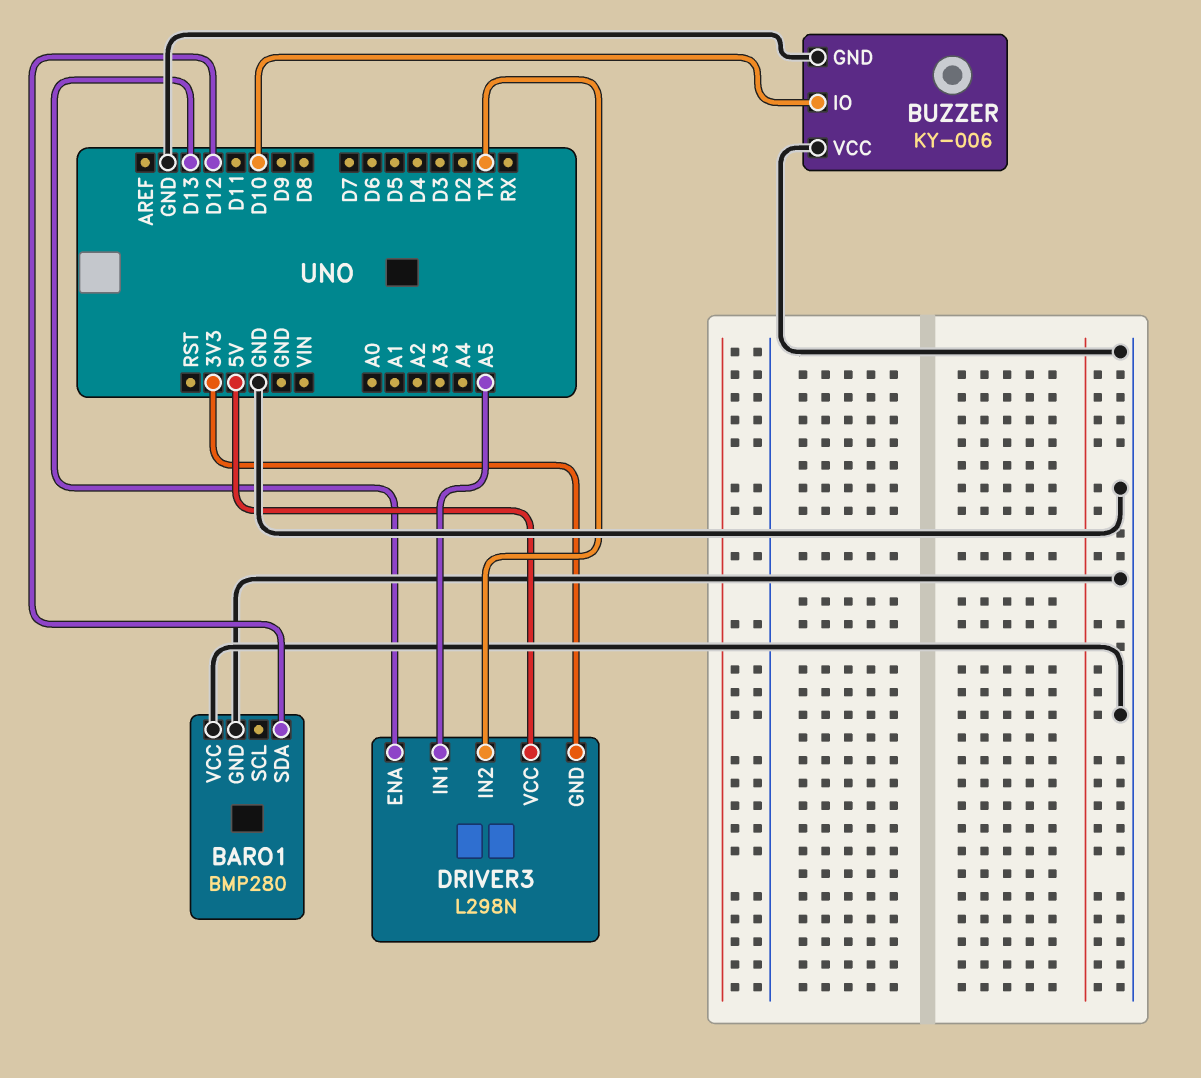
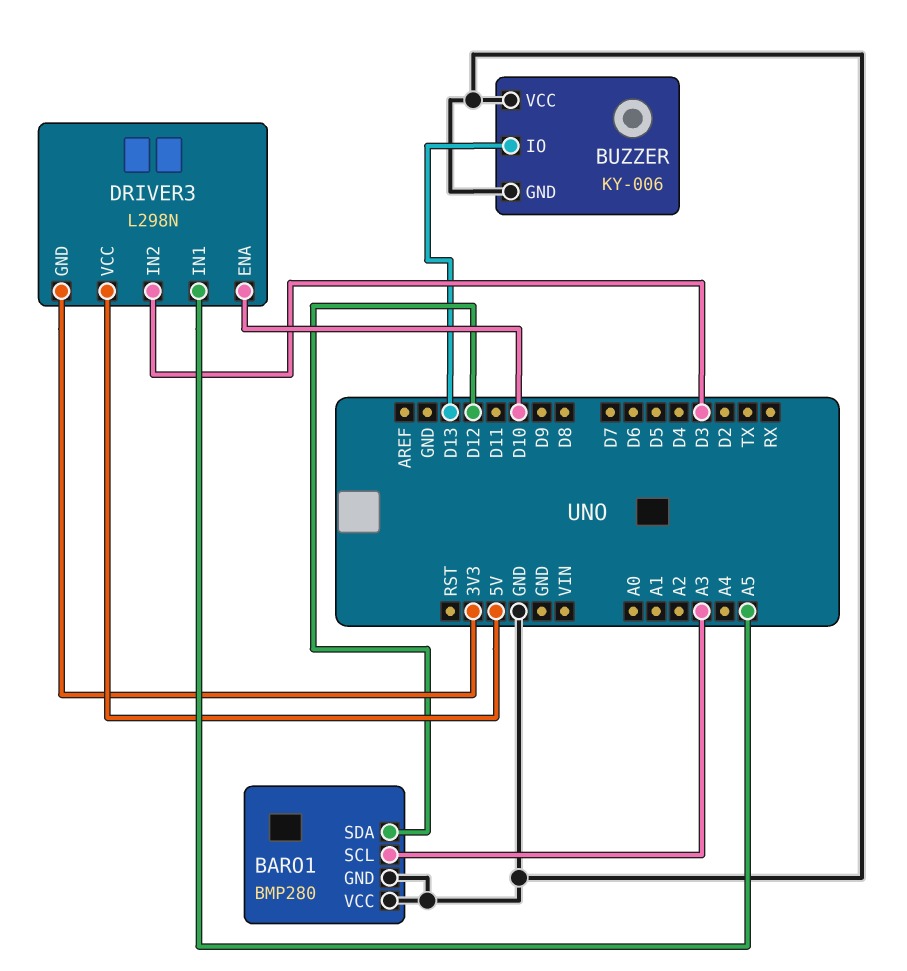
BARO1 pin SCL: none -> A3
BUZZER pin IO: D10 -> D13
DRIVER3 pin ENA: D13 -> D10
DRIVER3 pin IN2: TX -> D3

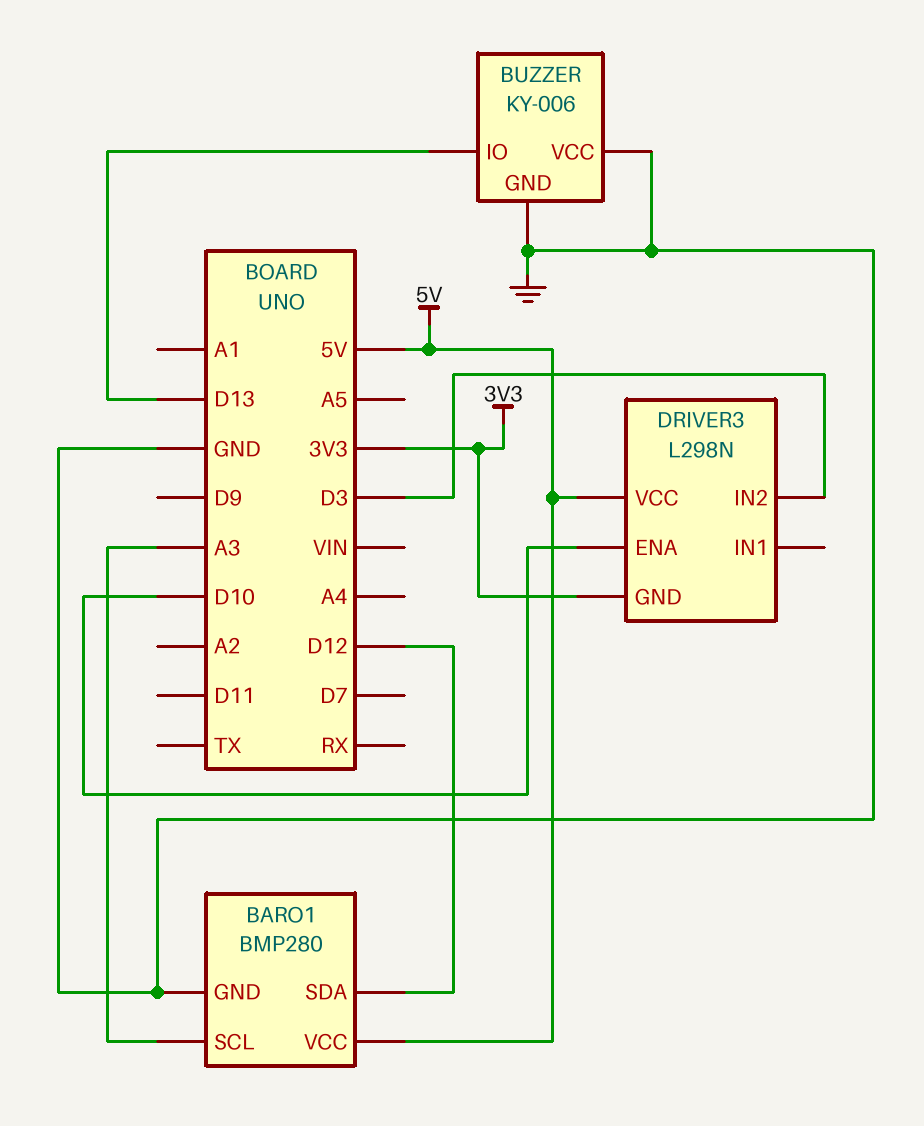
BARO1 pin VCC: GND -> 5V
DRIVER3 pin IN1: A5 -> none

